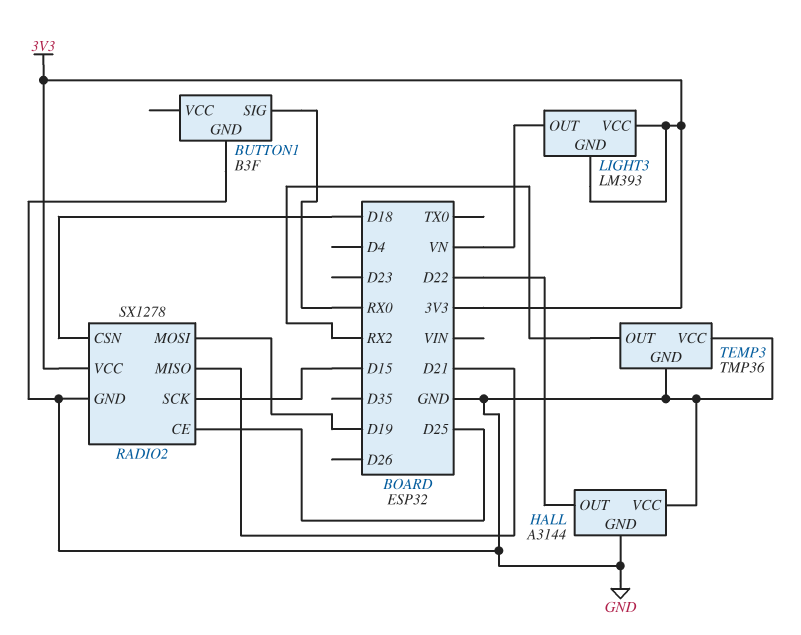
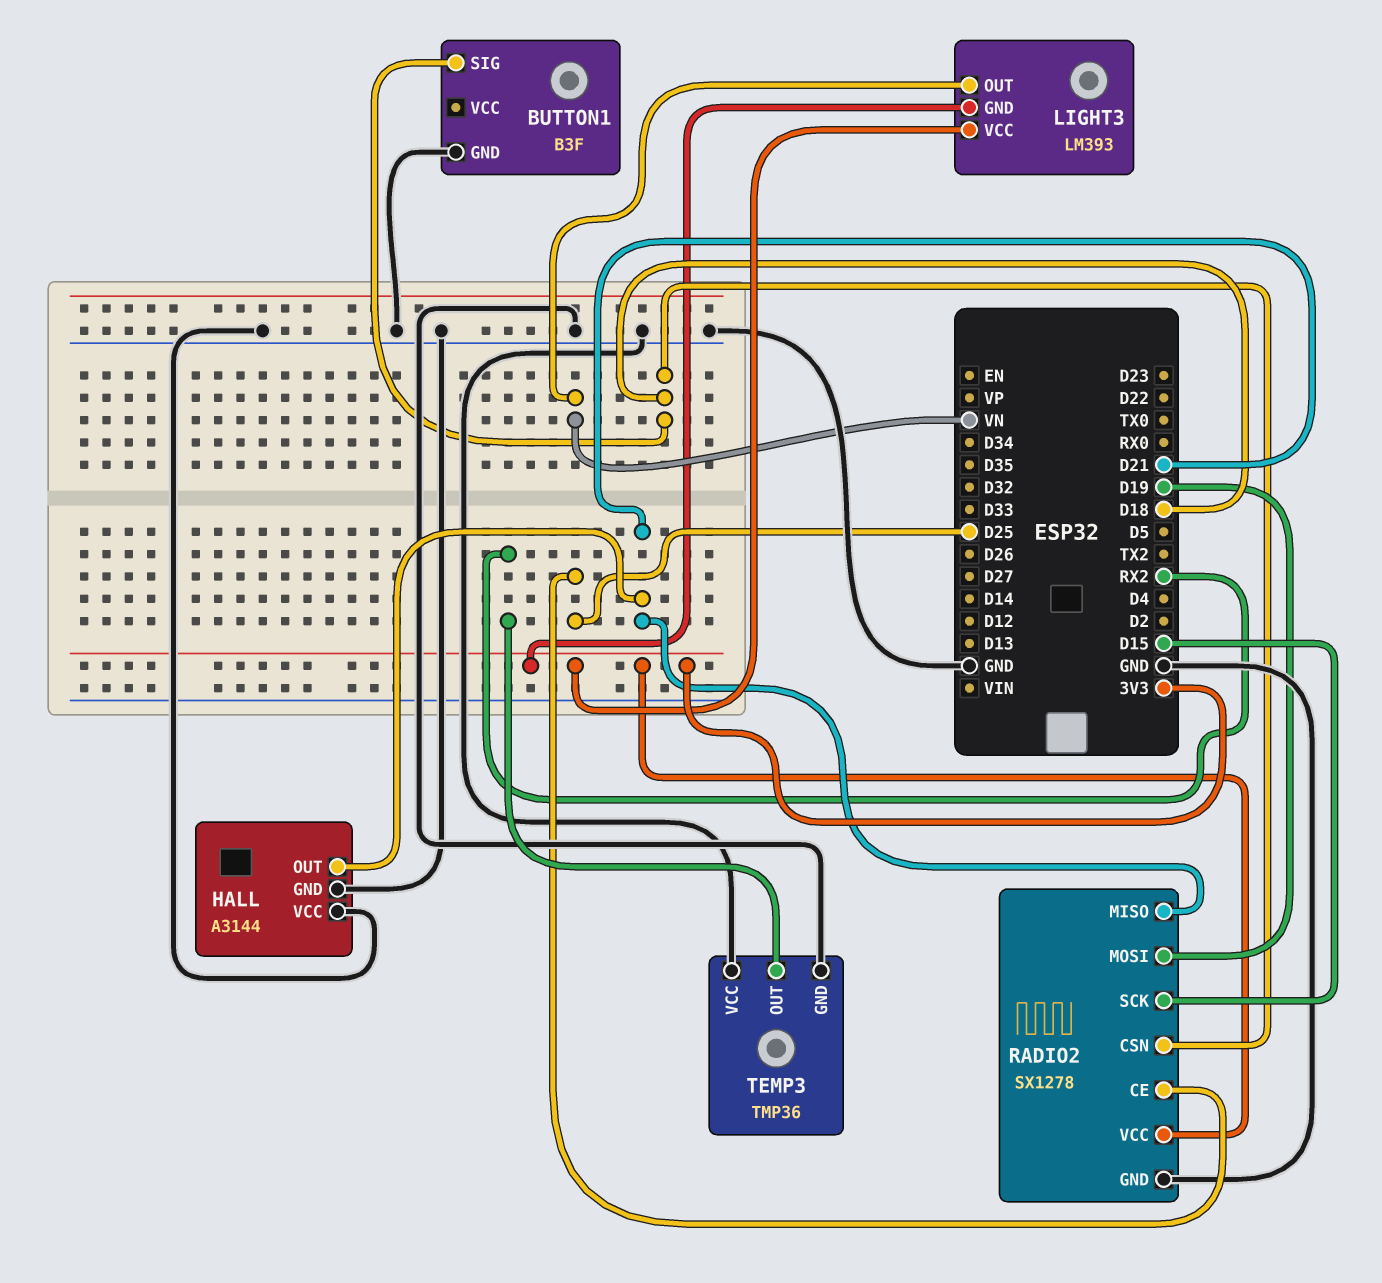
BUTTON1 pin SIG: RX0 -> D18
HALL pin OUT: D22 -> D21

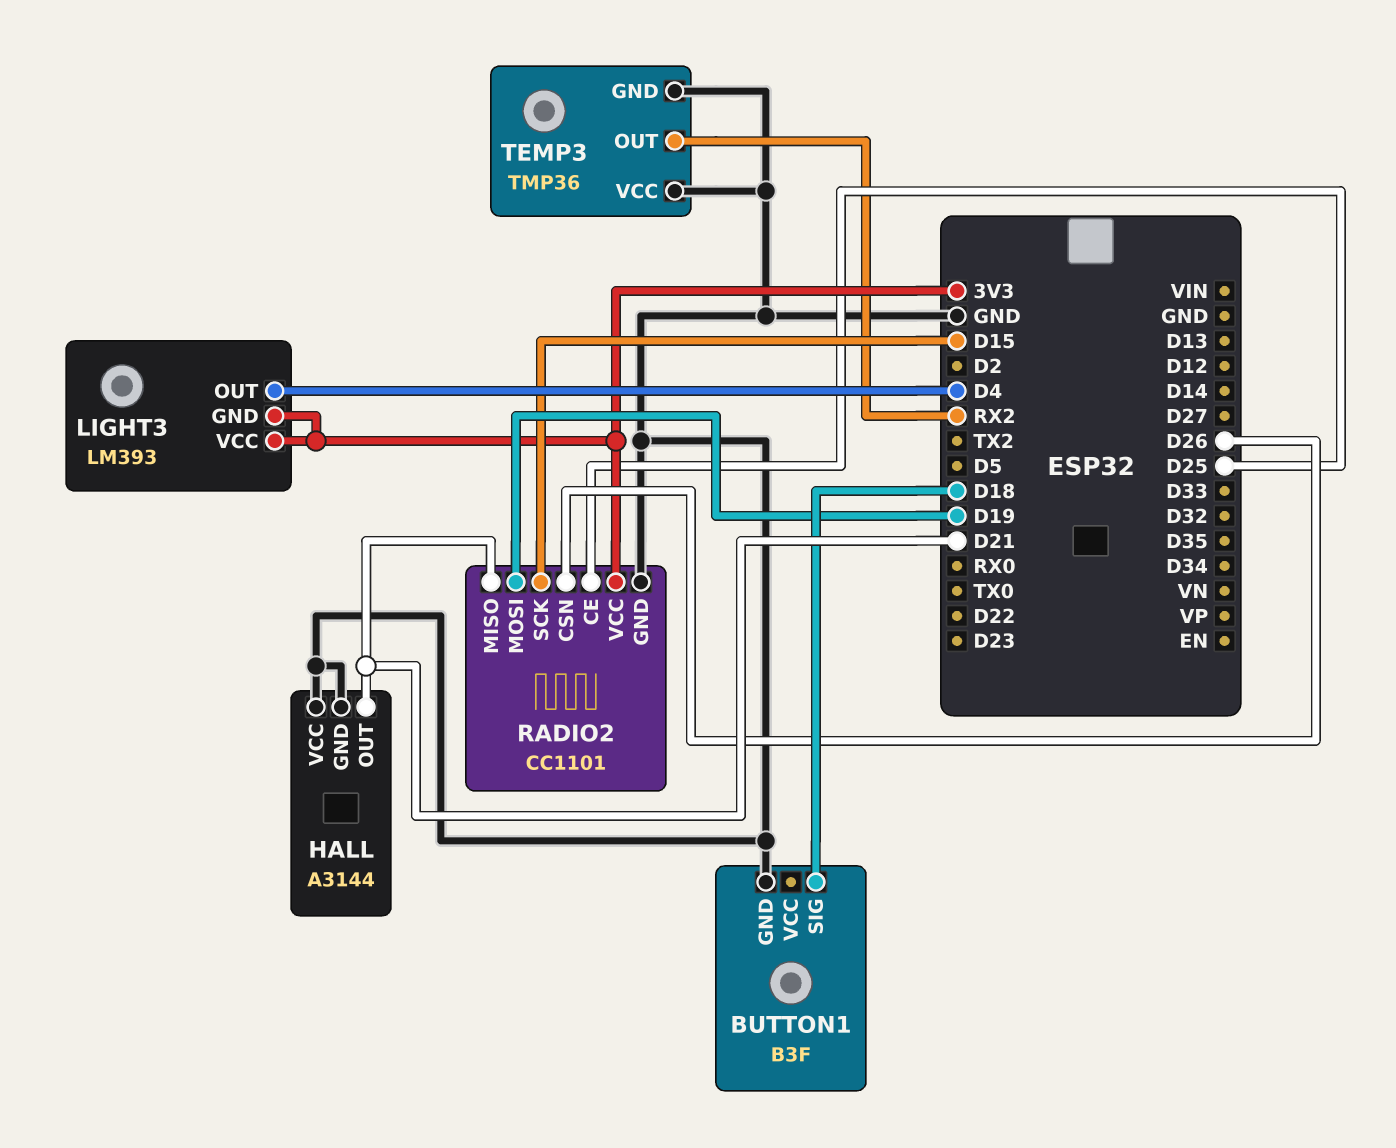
LIGHT3 pin OUT: VN -> D4
RADIO2: SX1278 -> CC1101
RADIO2 pin CSN: D18 -> D26

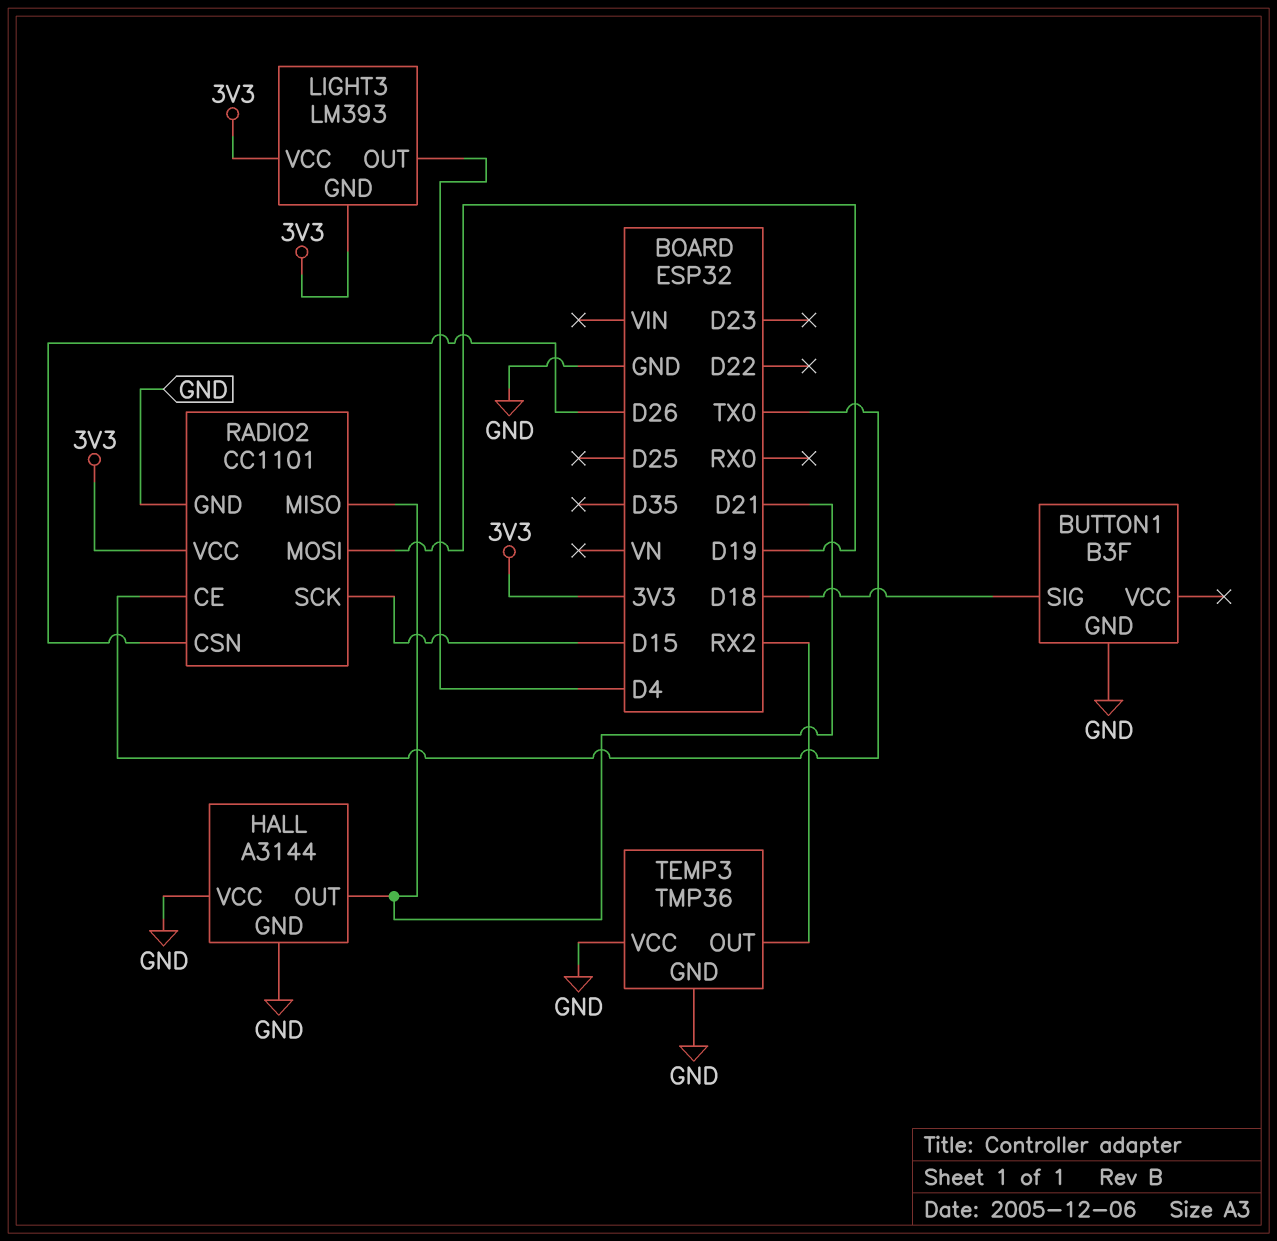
RADIO2 pin CE: D25 -> TX0

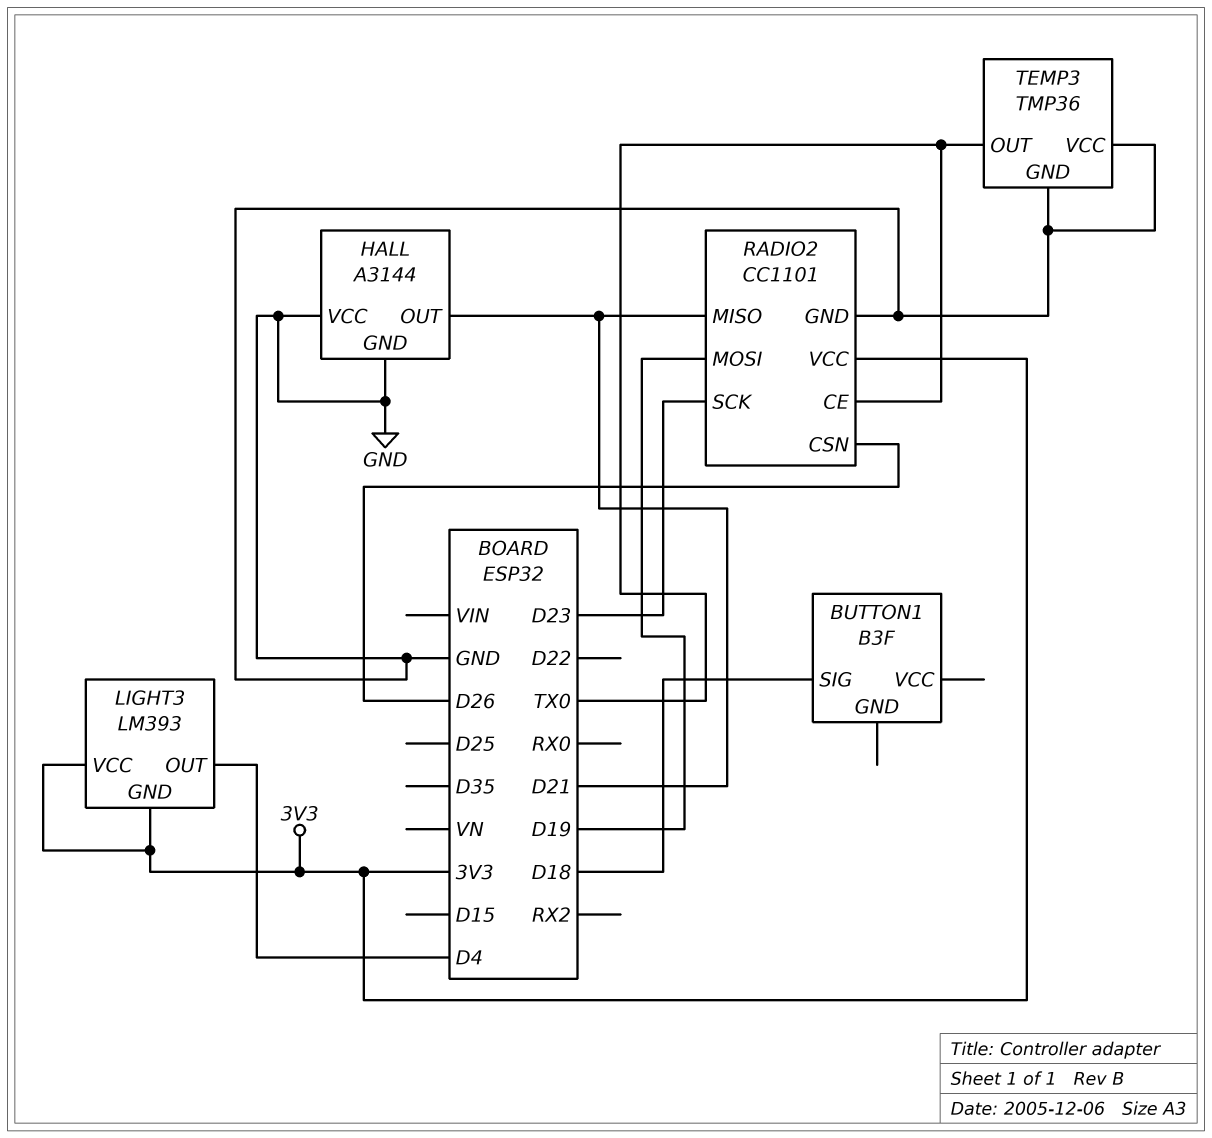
BUTTON1 pin GND: GND -> none
RADIO2 pin SCK: D15 -> D23
TEMP3 pin OUT: RX2 -> TX0

